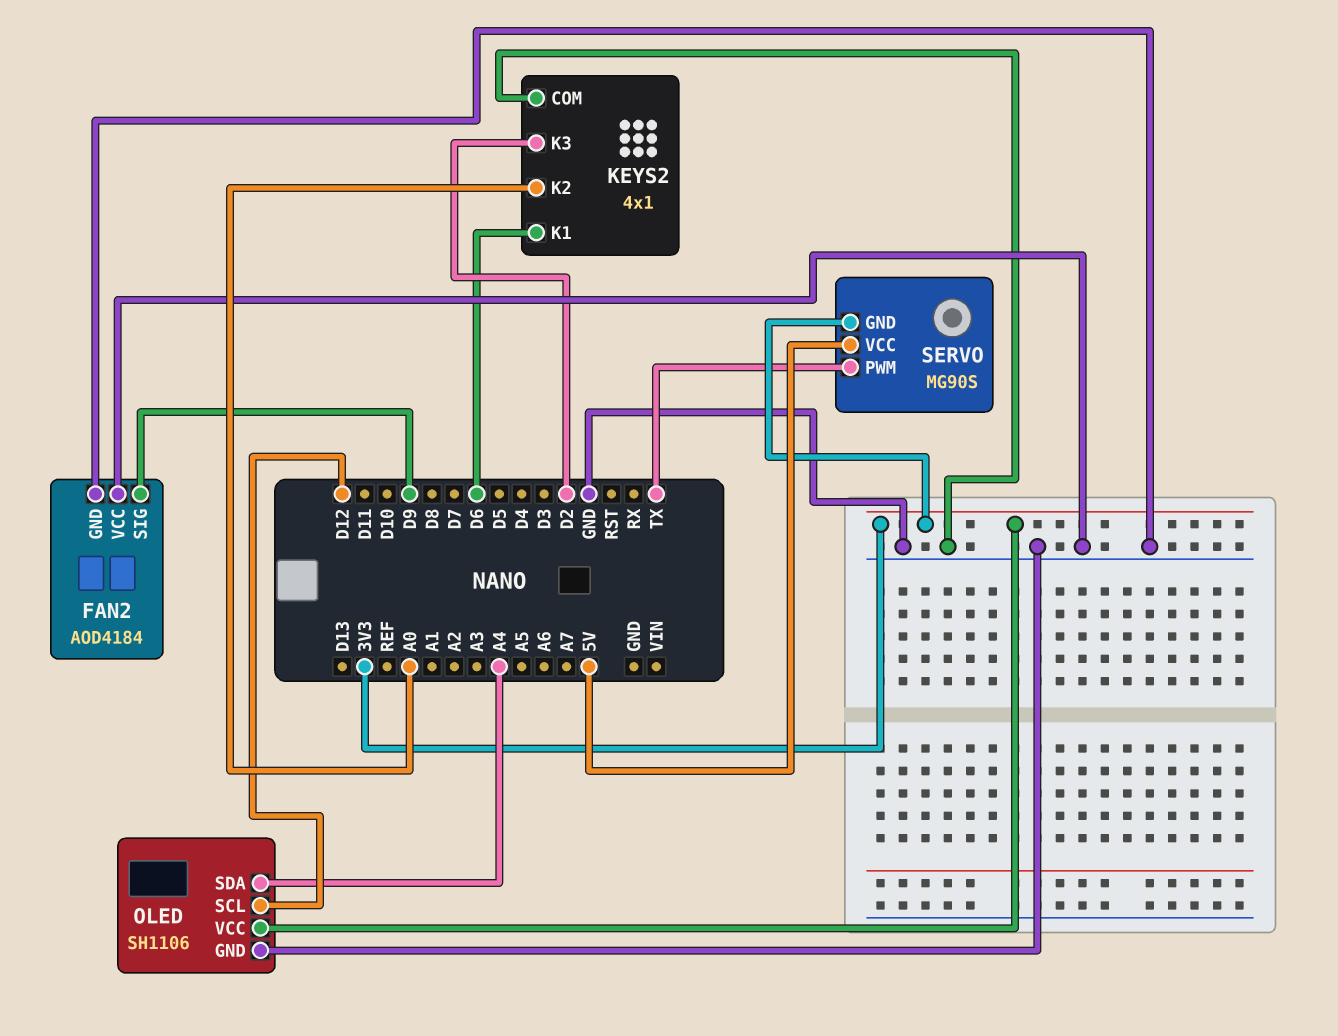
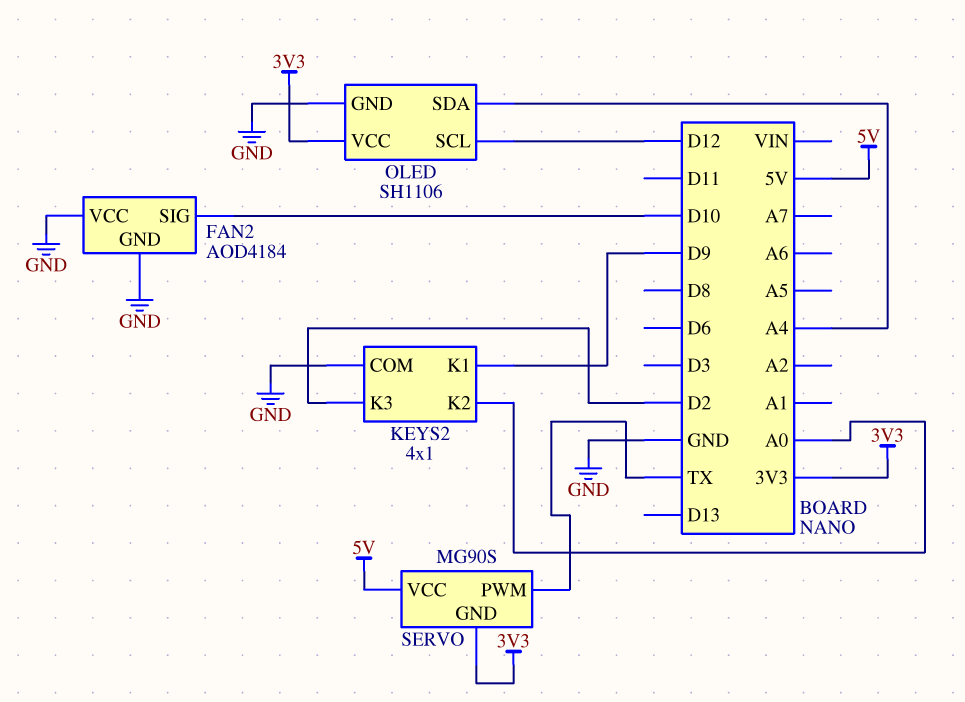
FAN2 pin SIG: D9 -> D10
KEYS2 pin K1: D6 -> D9

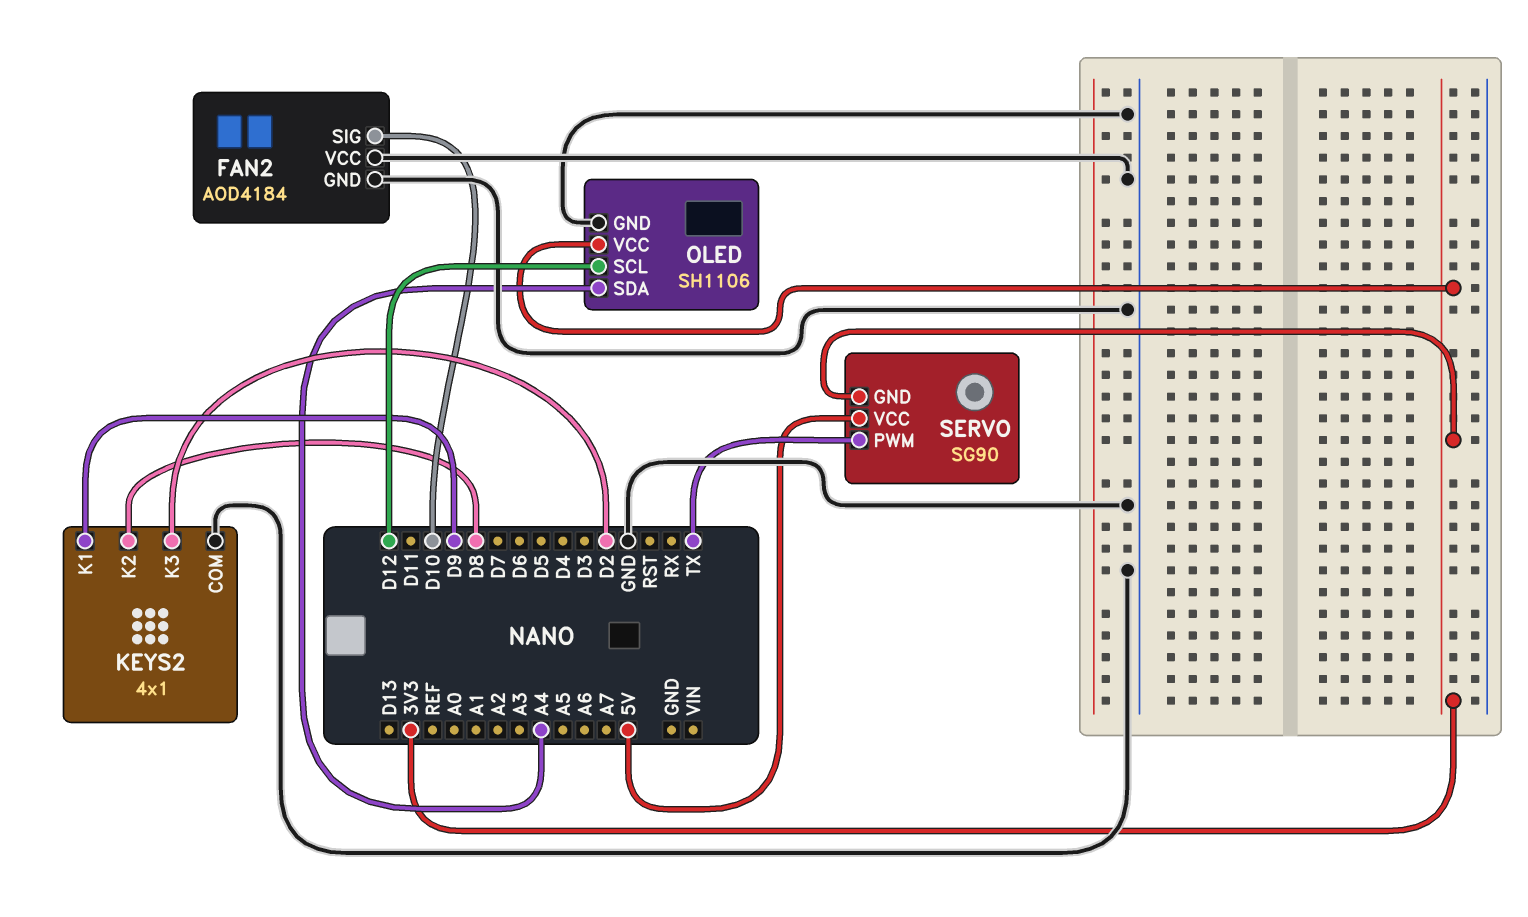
KEYS2 pin K2: A0 -> D8
SERVO: MG90S -> SG90

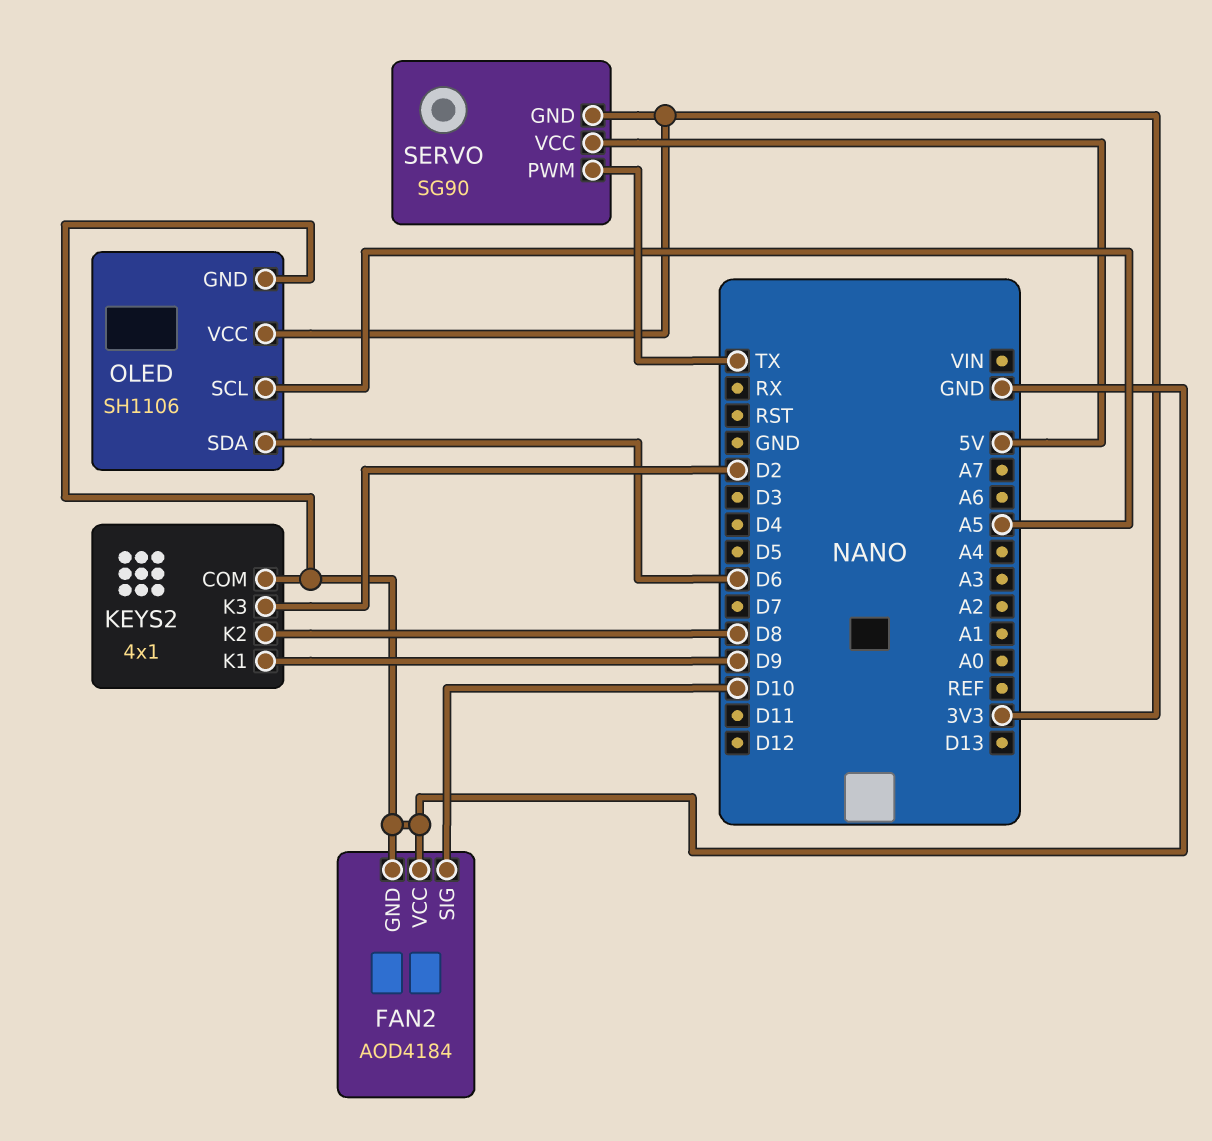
OLED pin SCL: D12 -> A5
OLED pin SDA: A4 -> D6

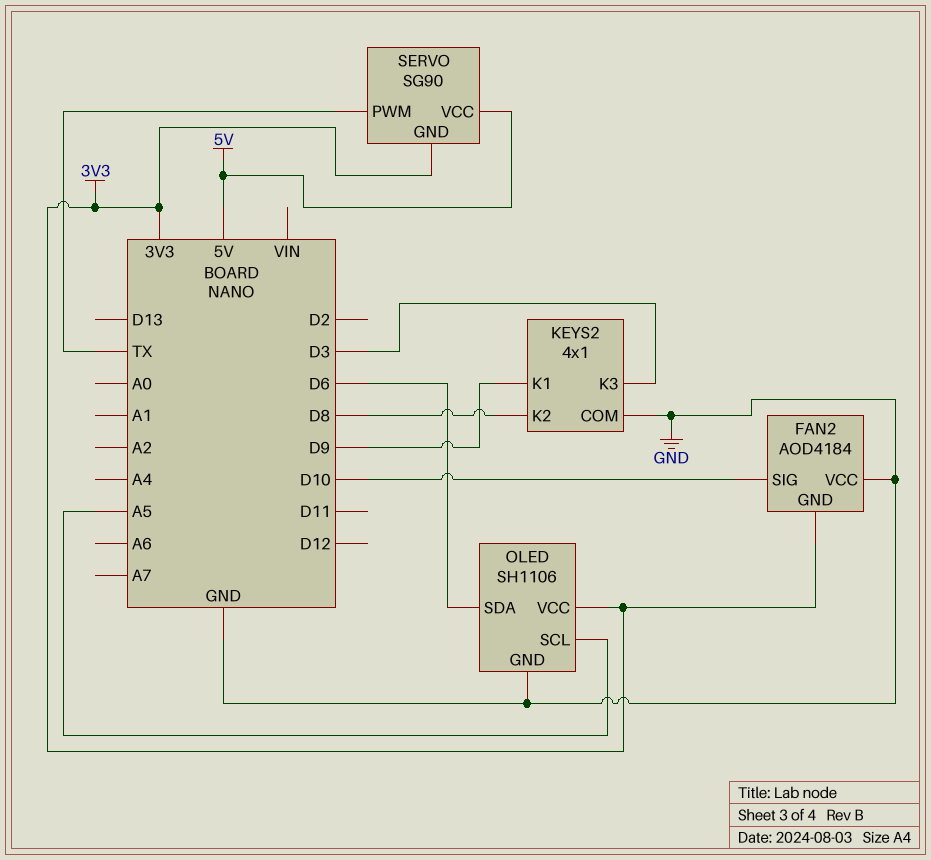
FAN2 pin GND: GND -> 3V3
KEYS2 pin K3: D2 -> D3

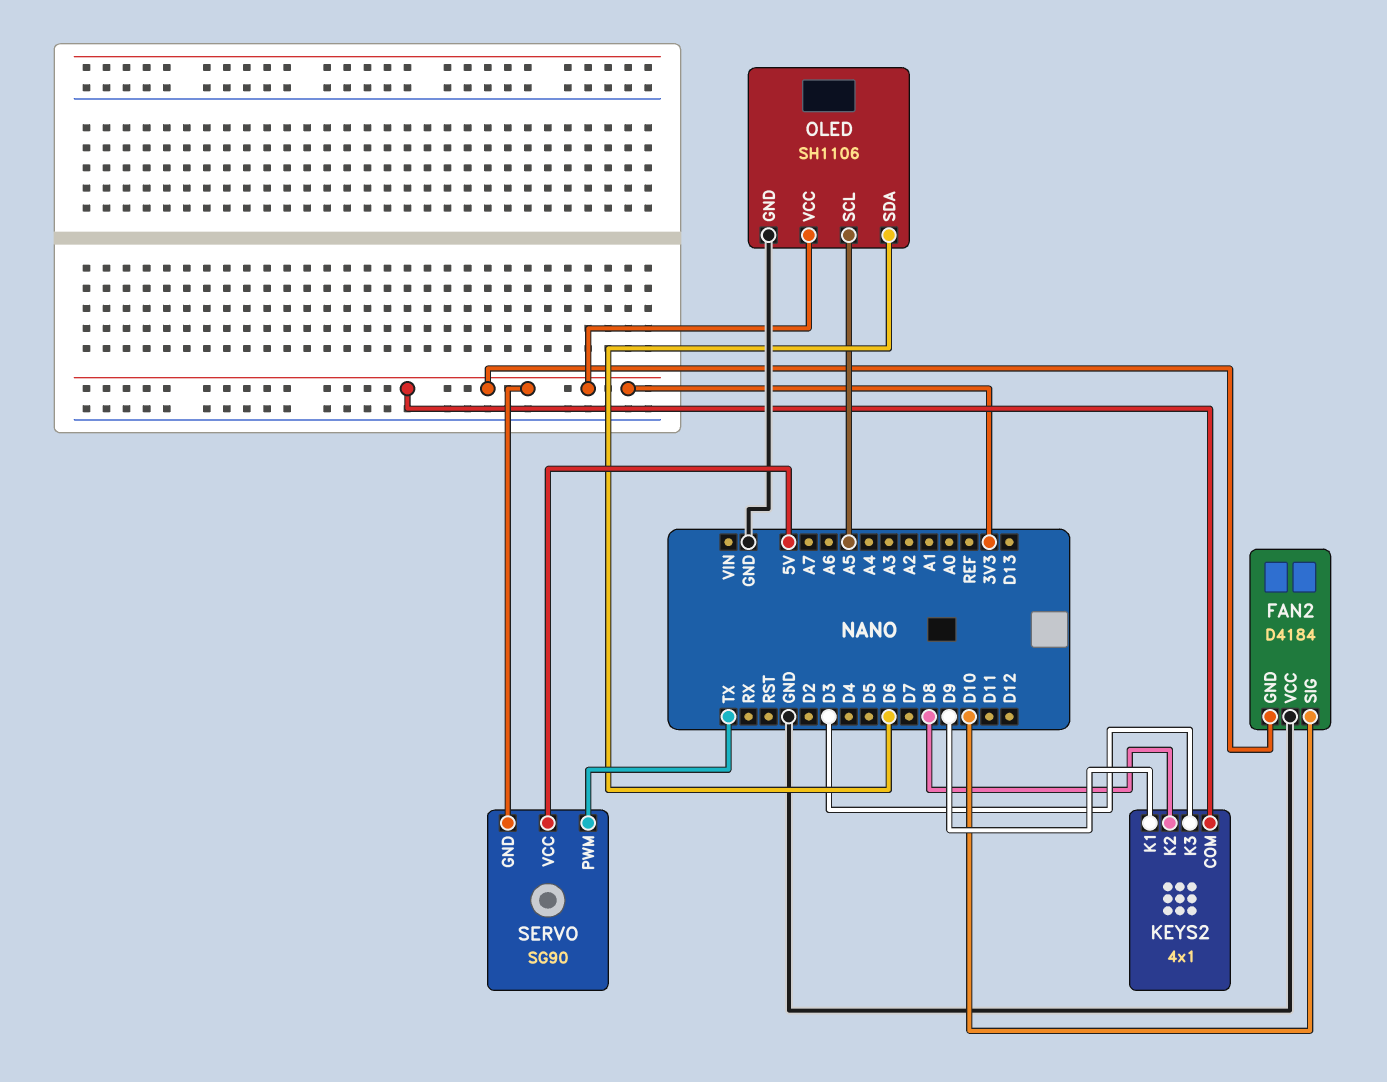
FAN2: AOD4184 -> D4184
KEYS2 pin COM: GND -> 3V3

